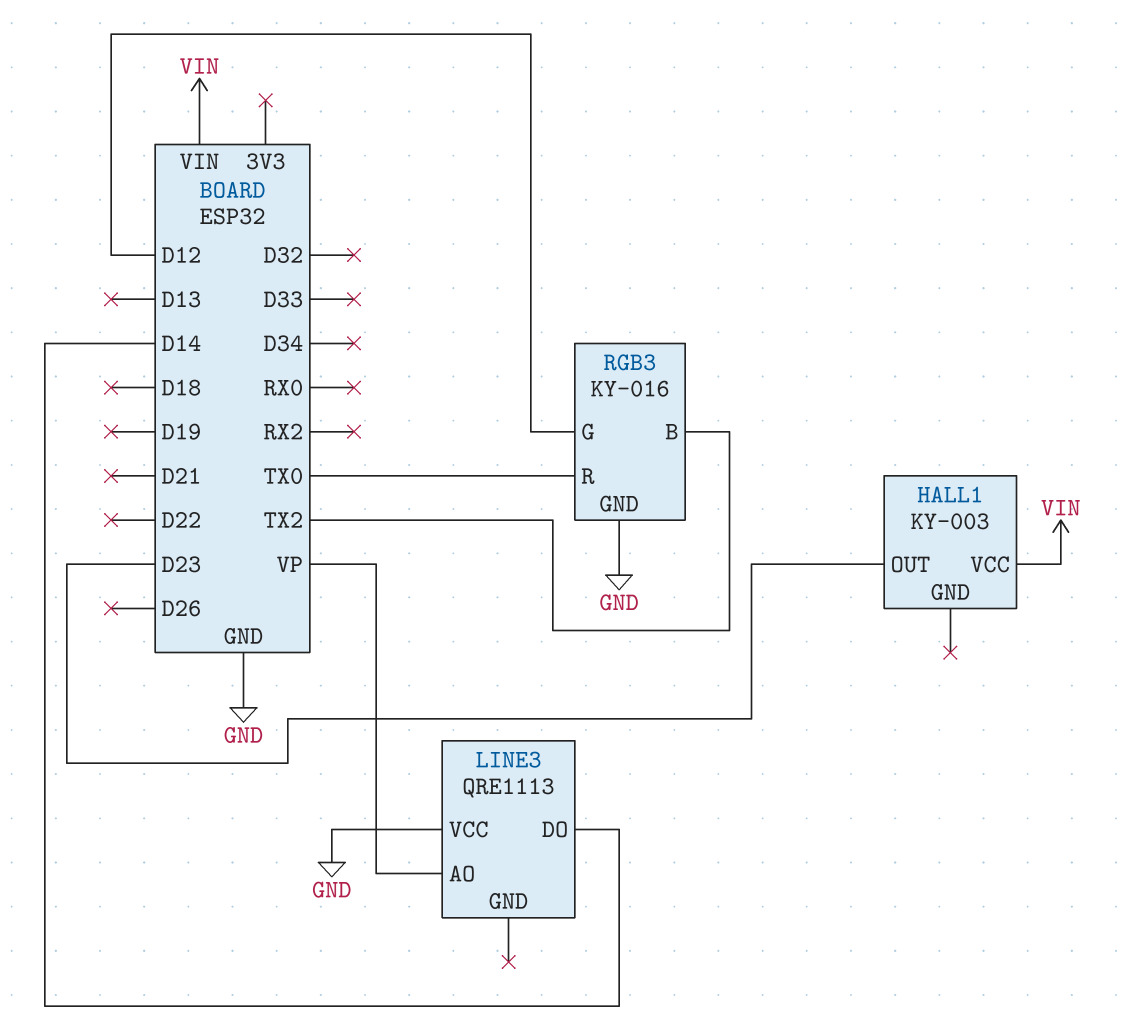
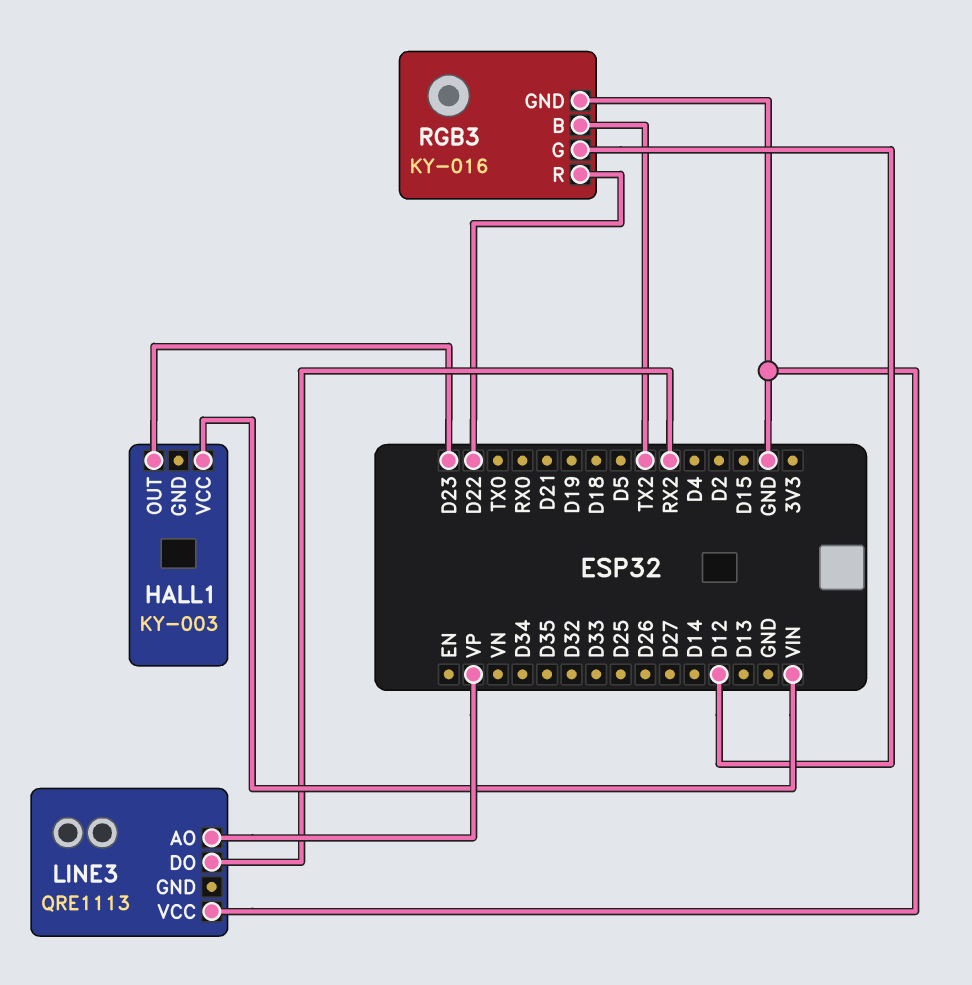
LINE3 pin DO: D14 -> RX2
RGB3 pin R: TX0 -> D22

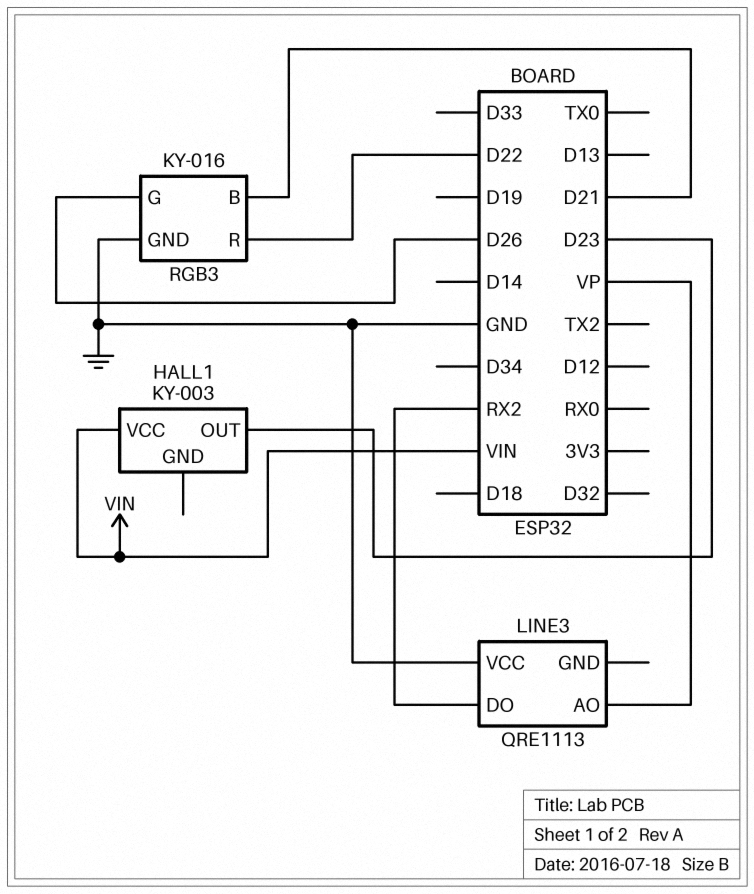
RGB3 pin B: TX2 -> D21
RGB3 pin G: D12 -> D26

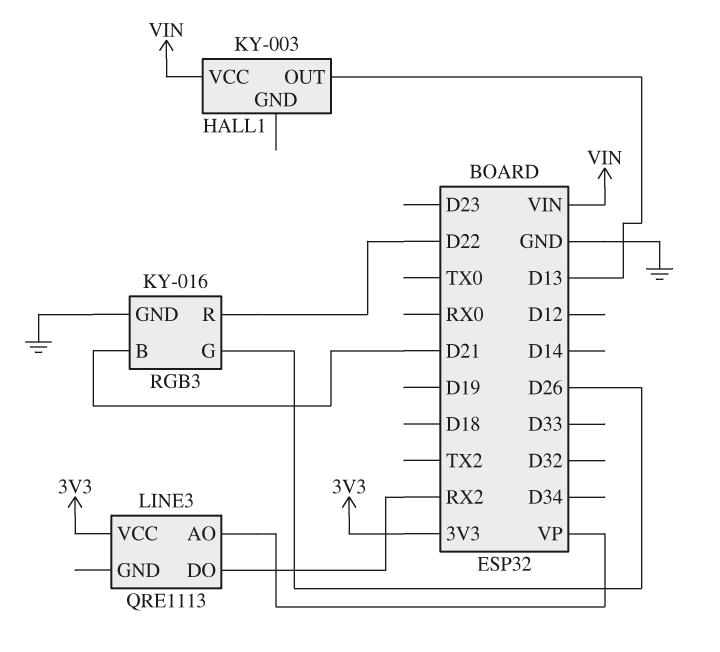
HALL1 pin OUT: D23 -> D13
LINE3 pin VCC: GND -> 3V3

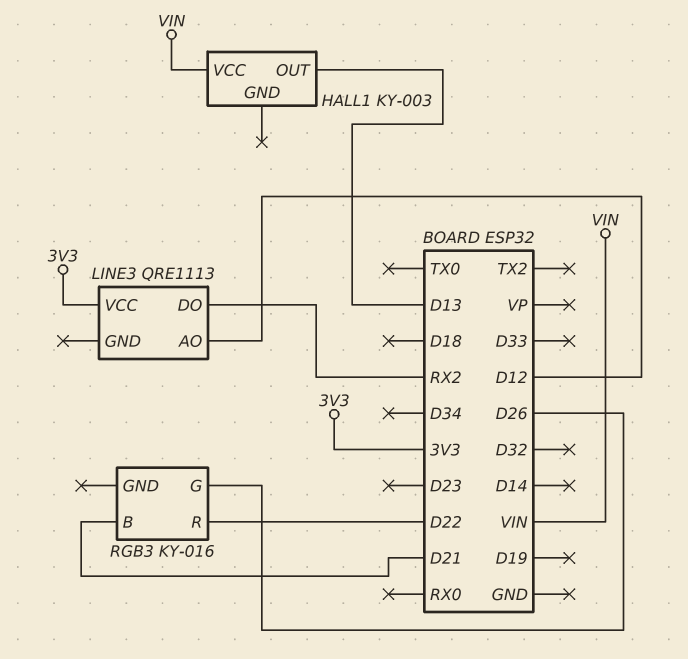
LINE3 pin AO: VP -> D12
RGB3 pin GND: GND -> none

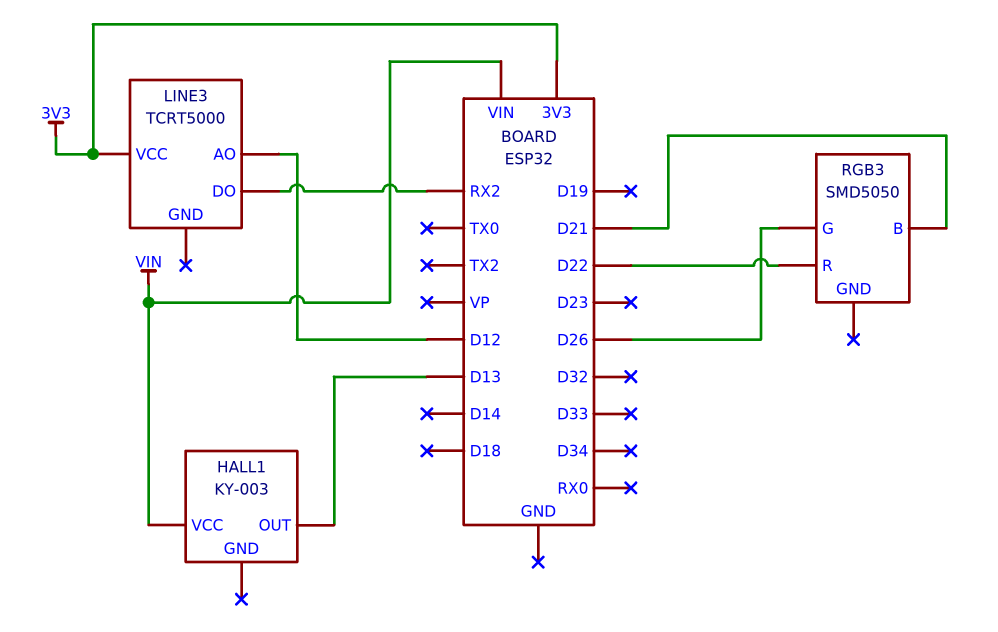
LINE3: QRE1113 -> TCRT5000
RGB3: KY-016 -> SMD5050

